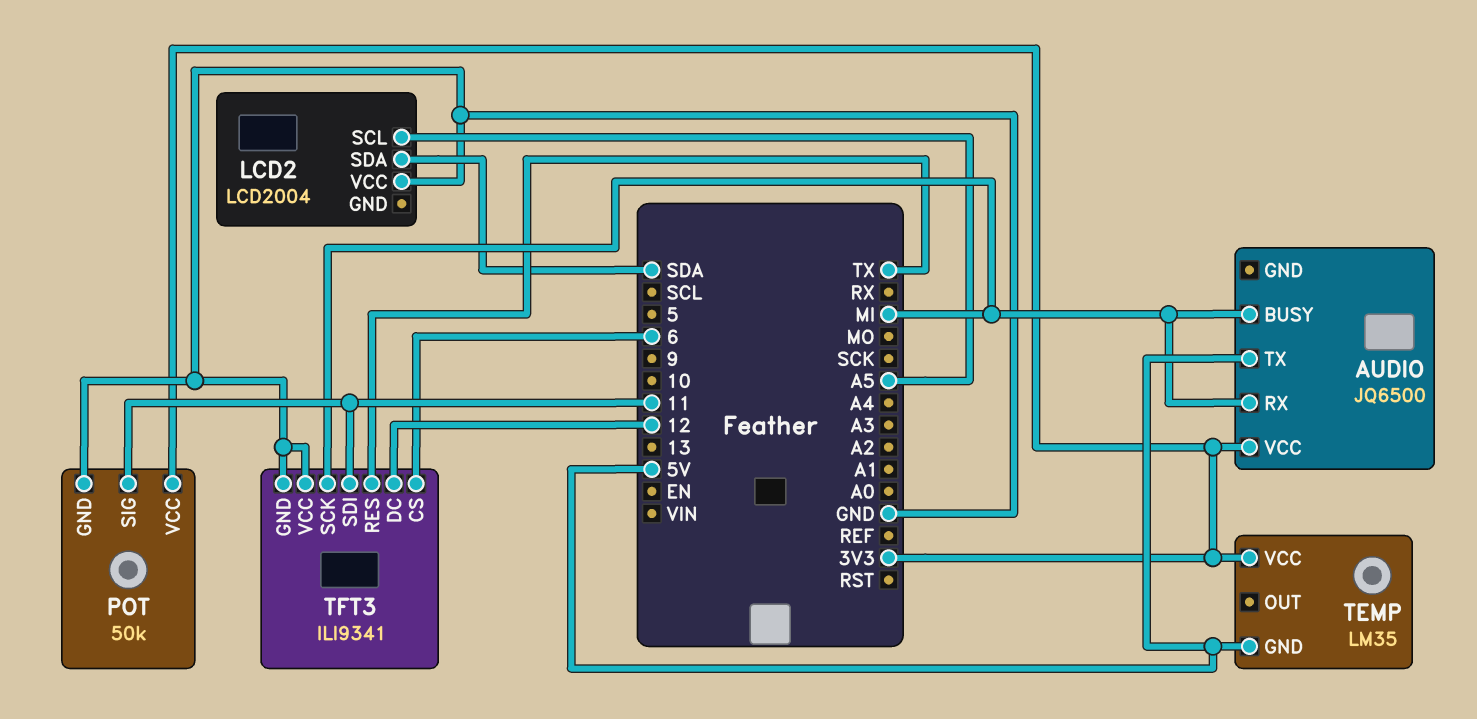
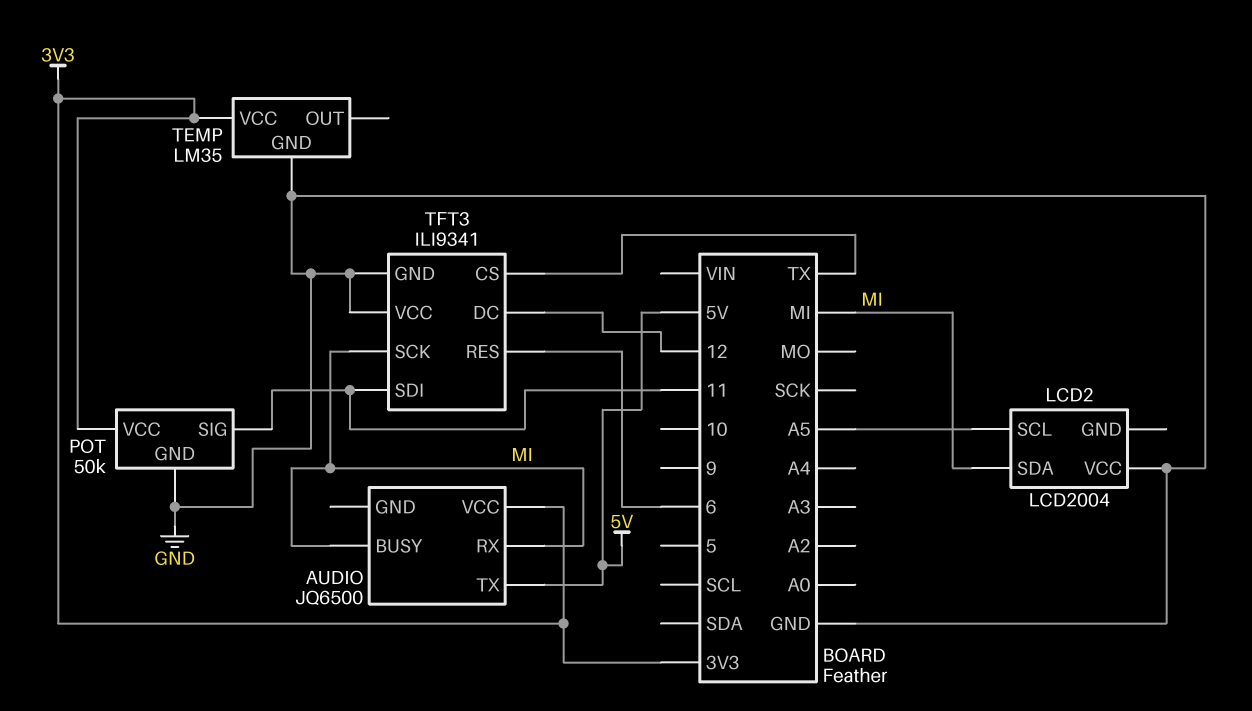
LCD2 pin SDA: SDA -> MI
TEMP pin GND: 5V -> GND
TFT3 pin CS: 6 -> TX
TFT3 pin RES: TX -> 6

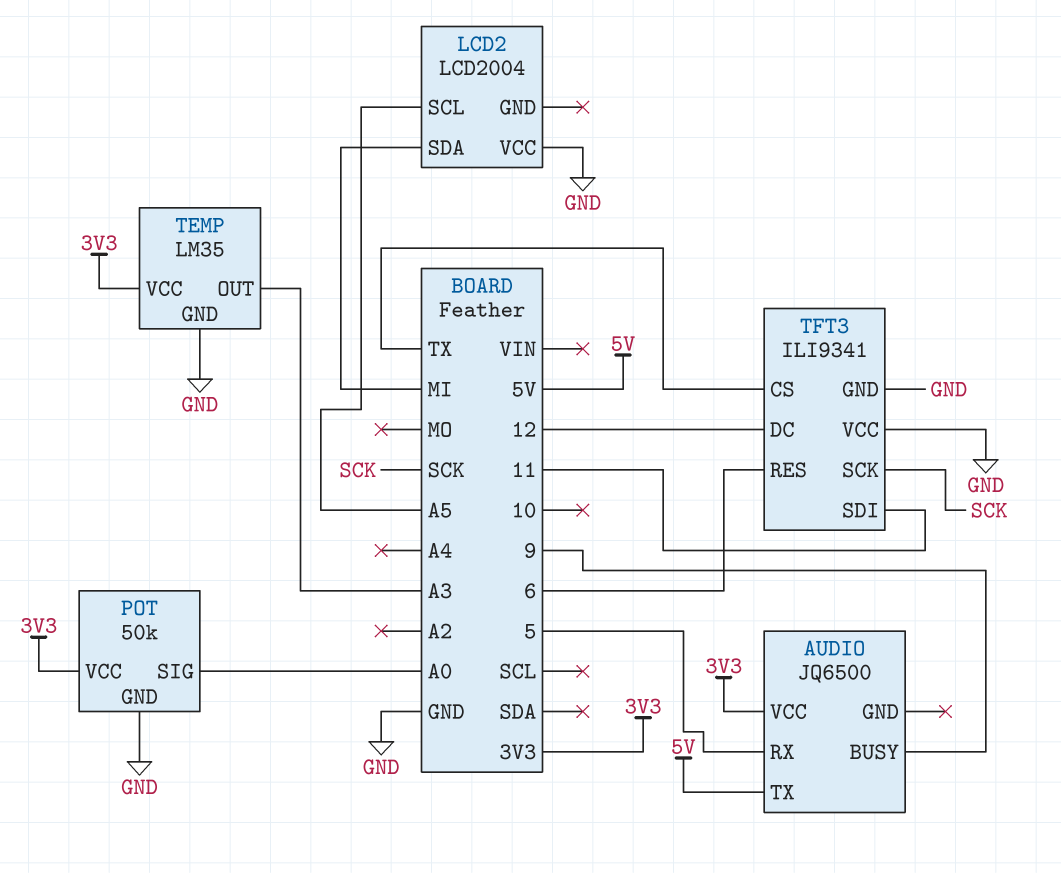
AUDIO pin BUSY: MI -> 9
AUDIO pin RX: MI -> 5
POT pin SIG: 11 -> A0
TEMP pin OUT: none -> A3
TFT3 pin SCK: MI -> SCK

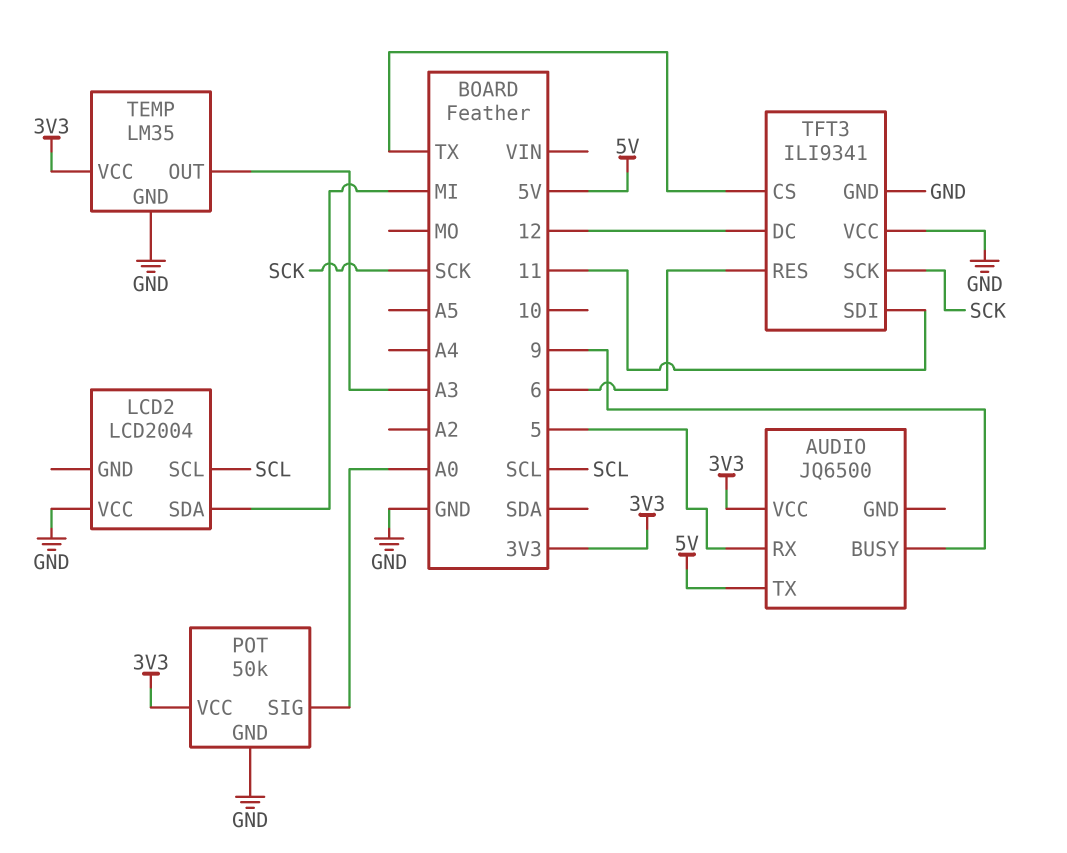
LCD2 pin SCL: A5 -> SCL

